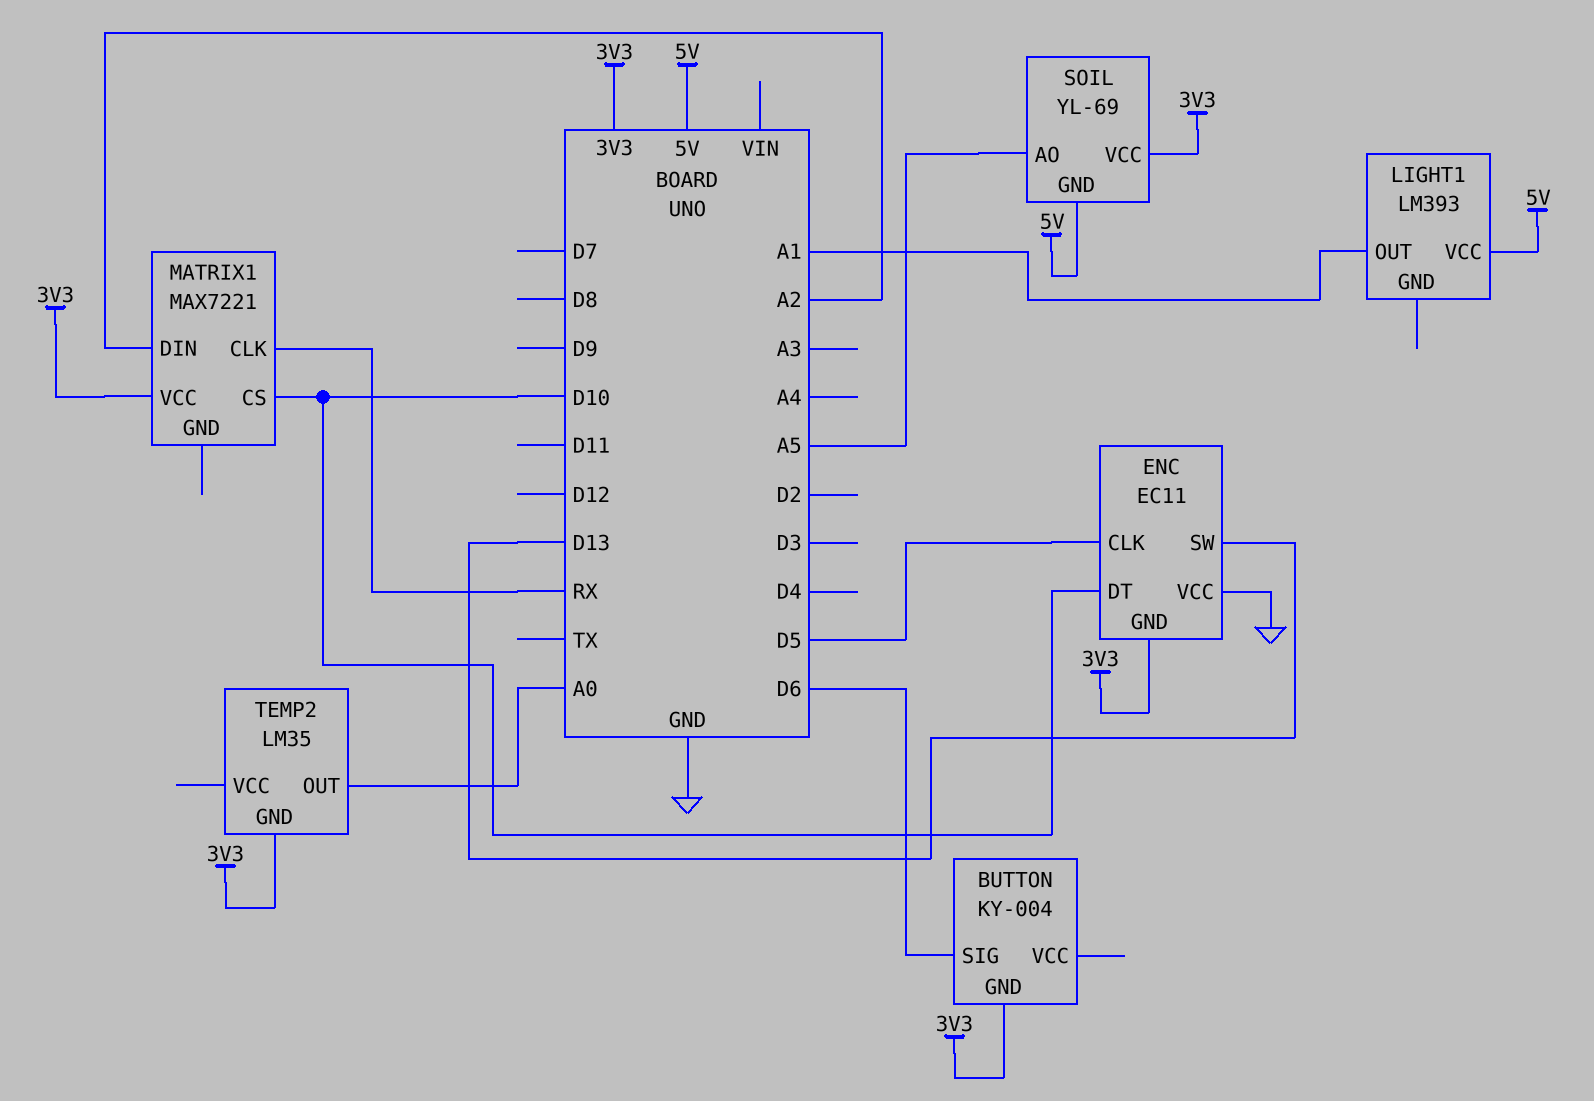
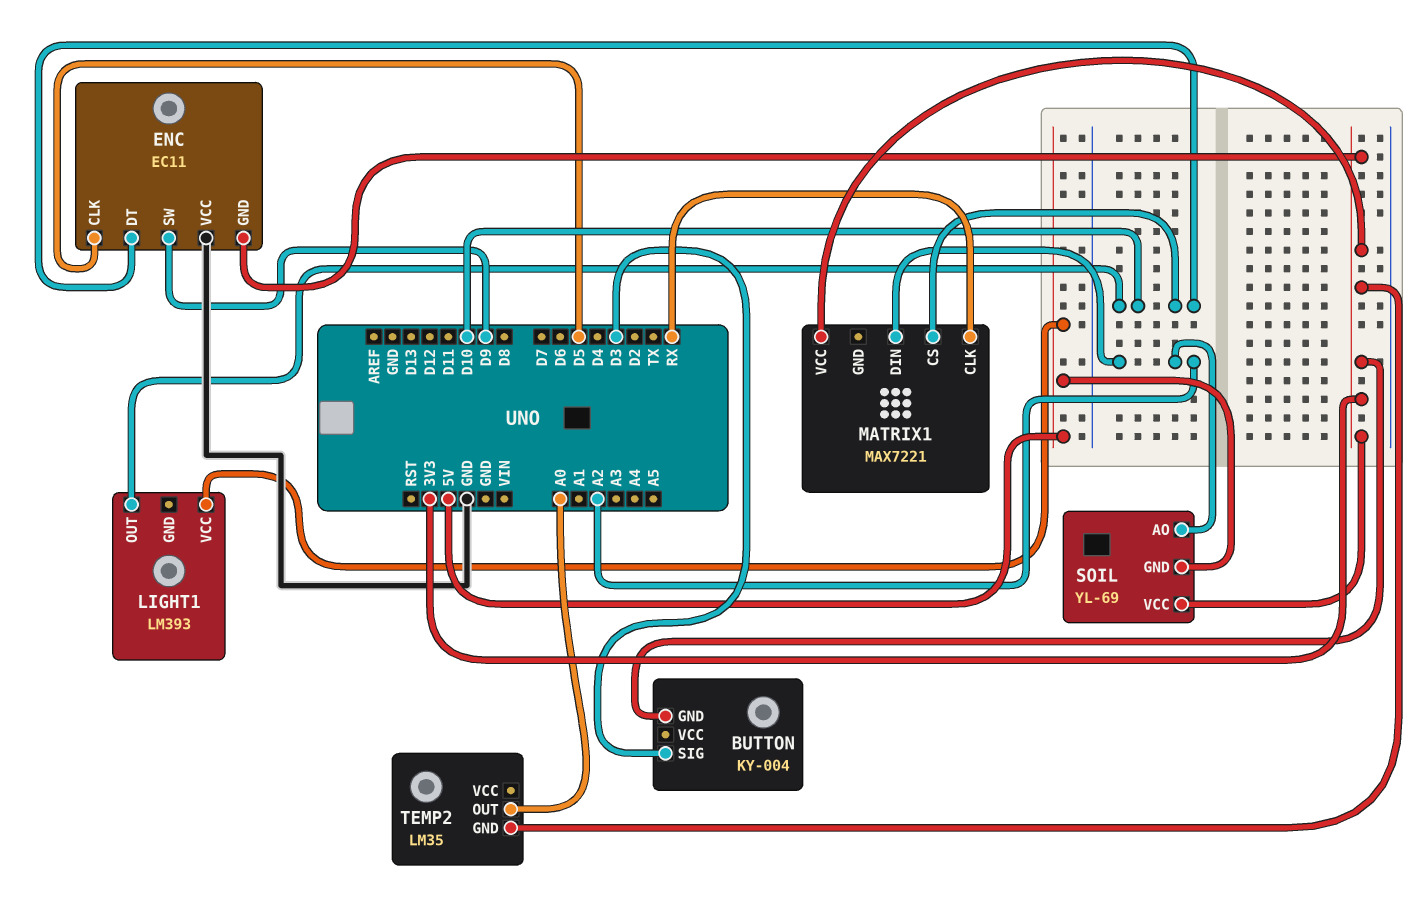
BUTTON pin SIG: D6 -> D3
ENC pin SW: D13 -> D9
LIGHT1 pin OUT: A1 -> D10
SOIL pin AO: A5 -> A2

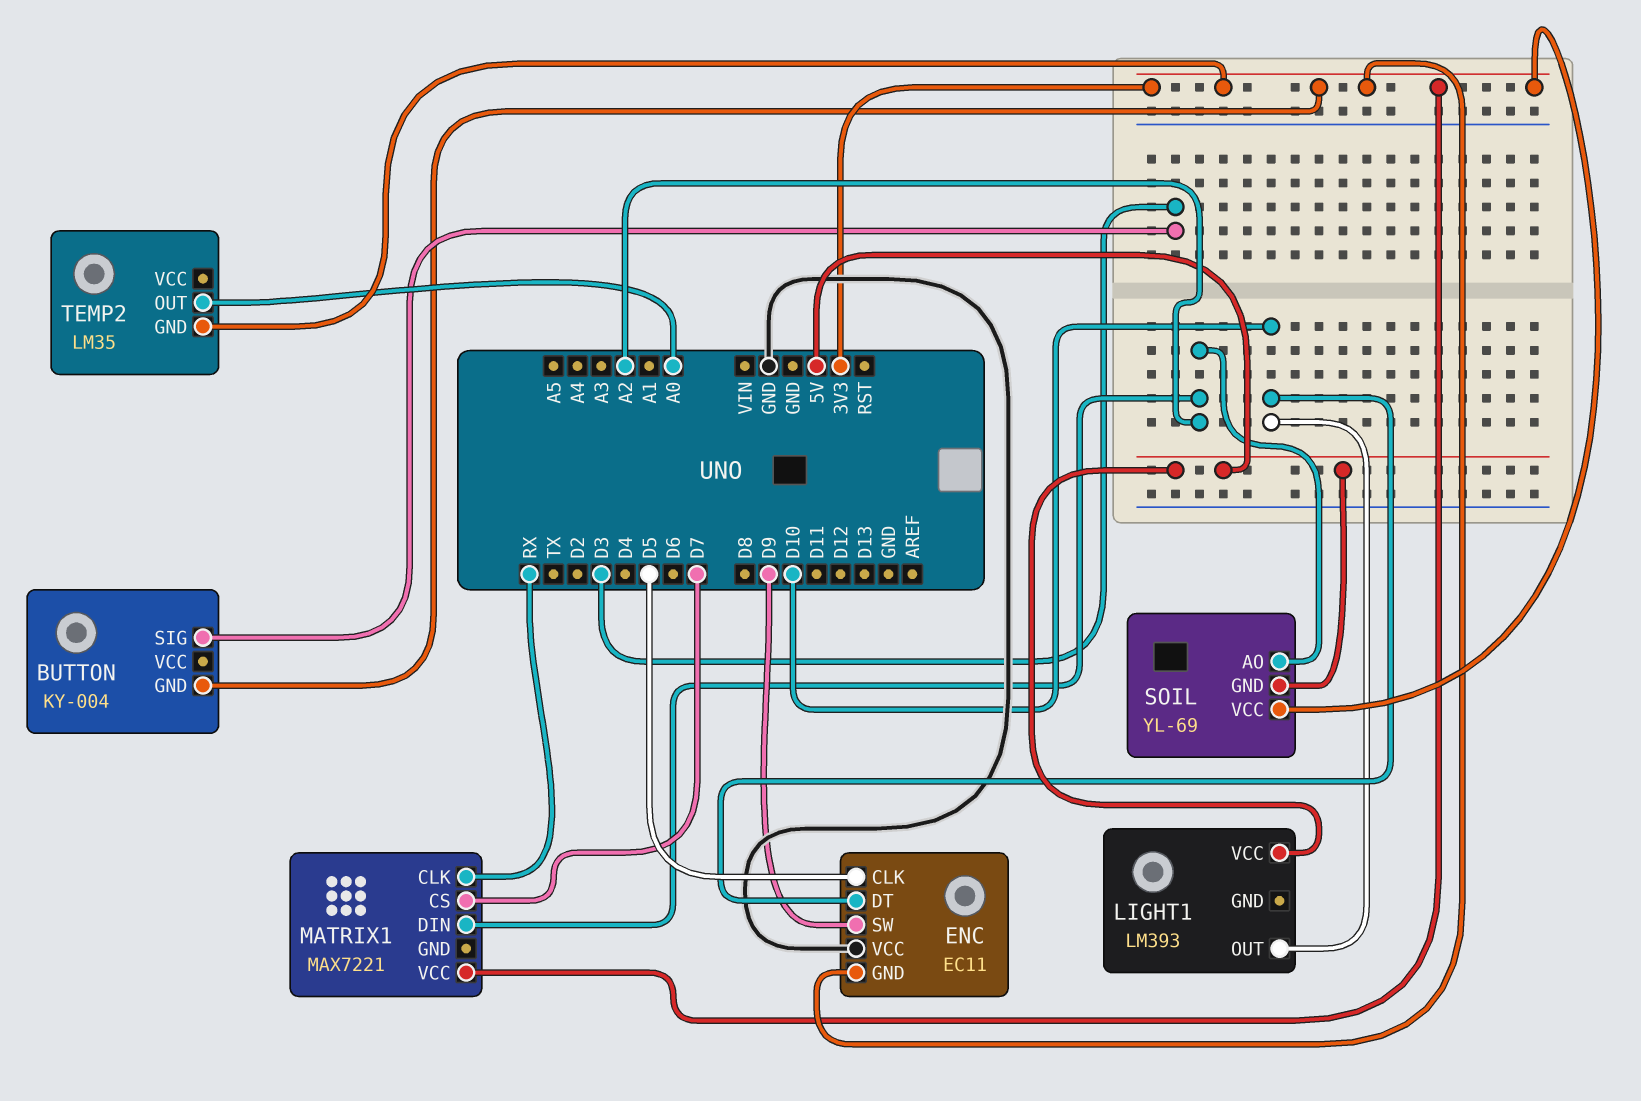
MATRIX1 pin CS: D10 -> D7

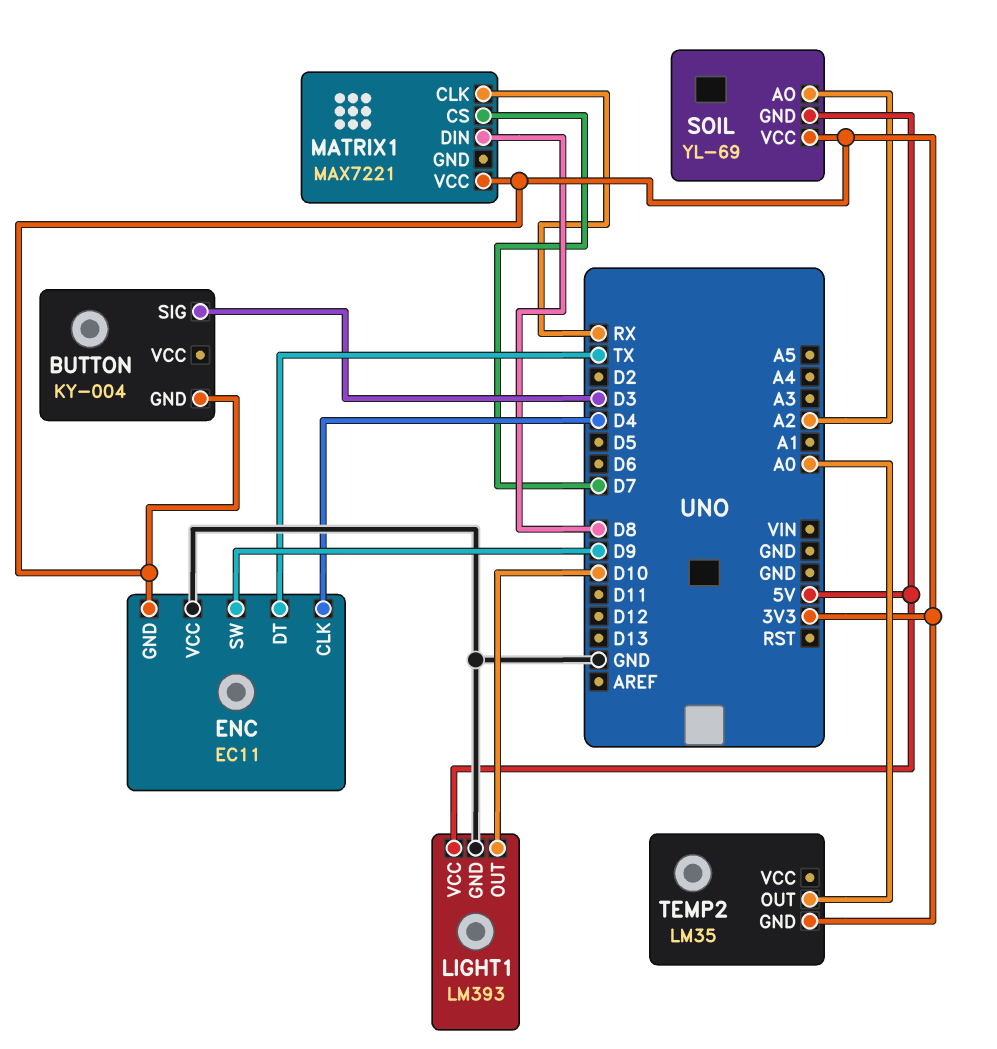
ENC pin CLK: D5 -> D4
ENC pin DT: D10 -> TX
LIGHT1 pin GND: none -> GND
MATRIX1 pin DIN: A2 -> D8

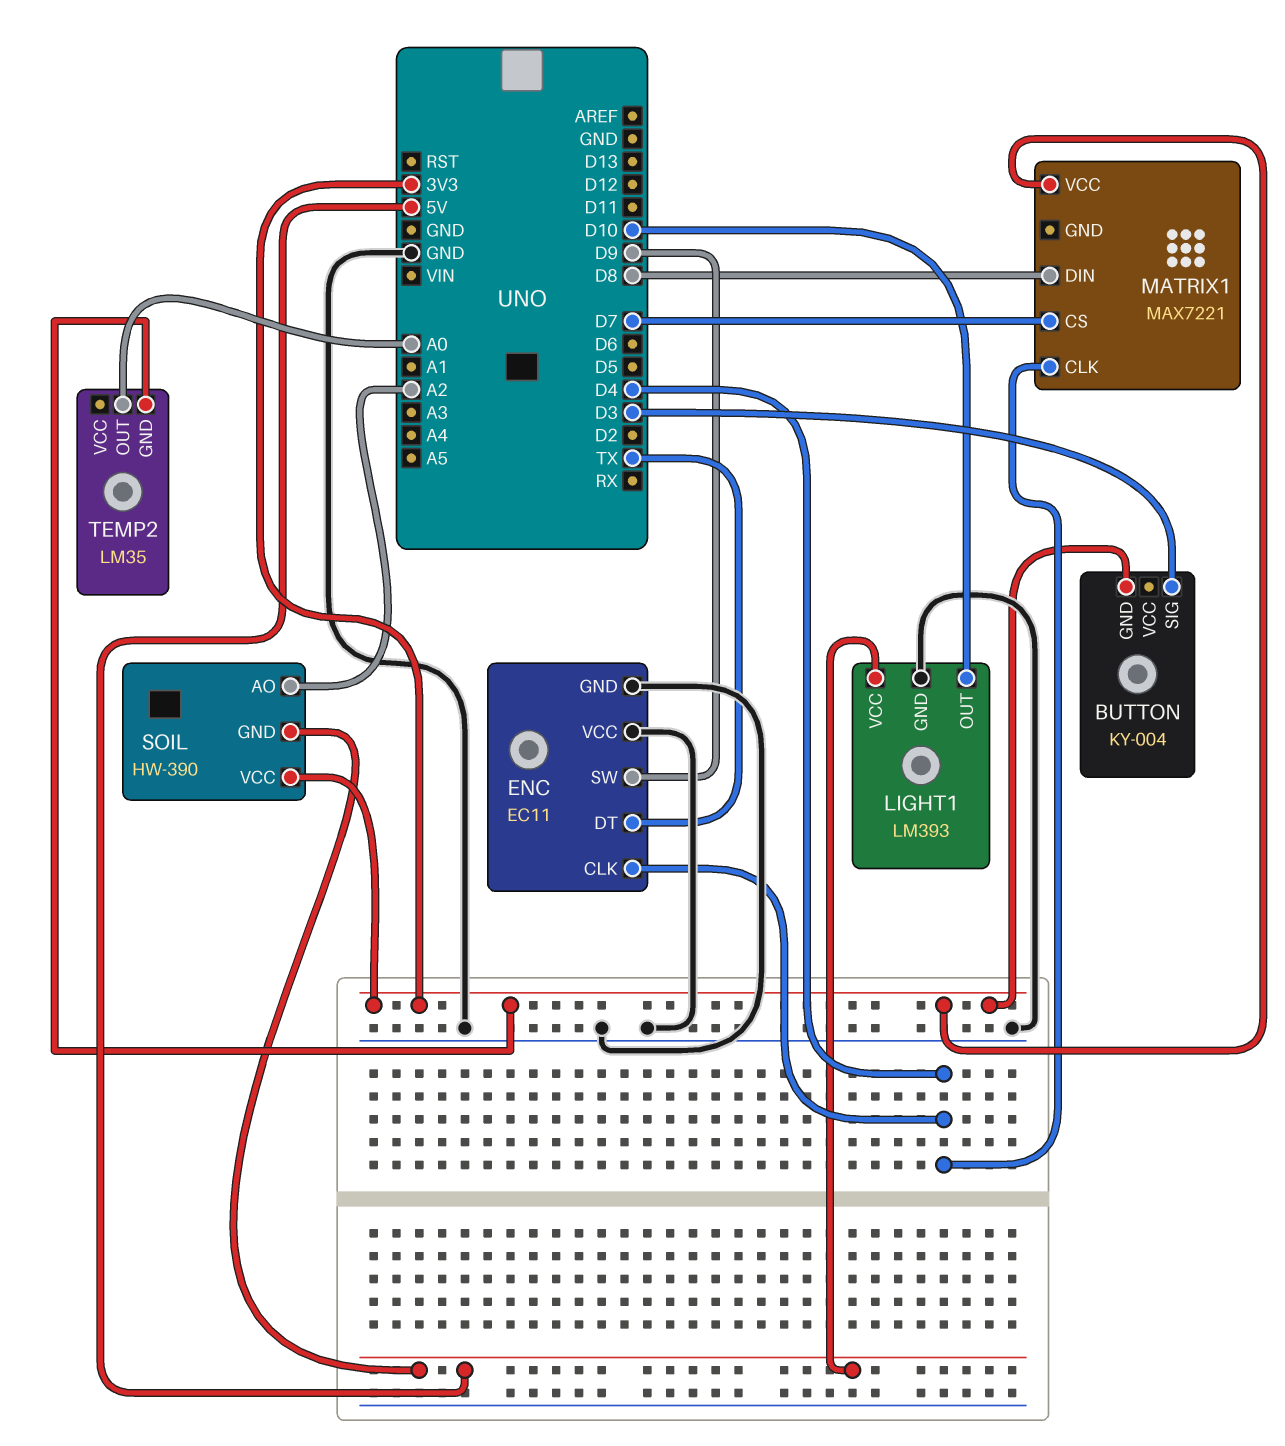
ENC pin GND: 3V3 -> GND
MATRIX1 pin CLK: RX -> D4
SOIL: YL-69 -> HW-390

